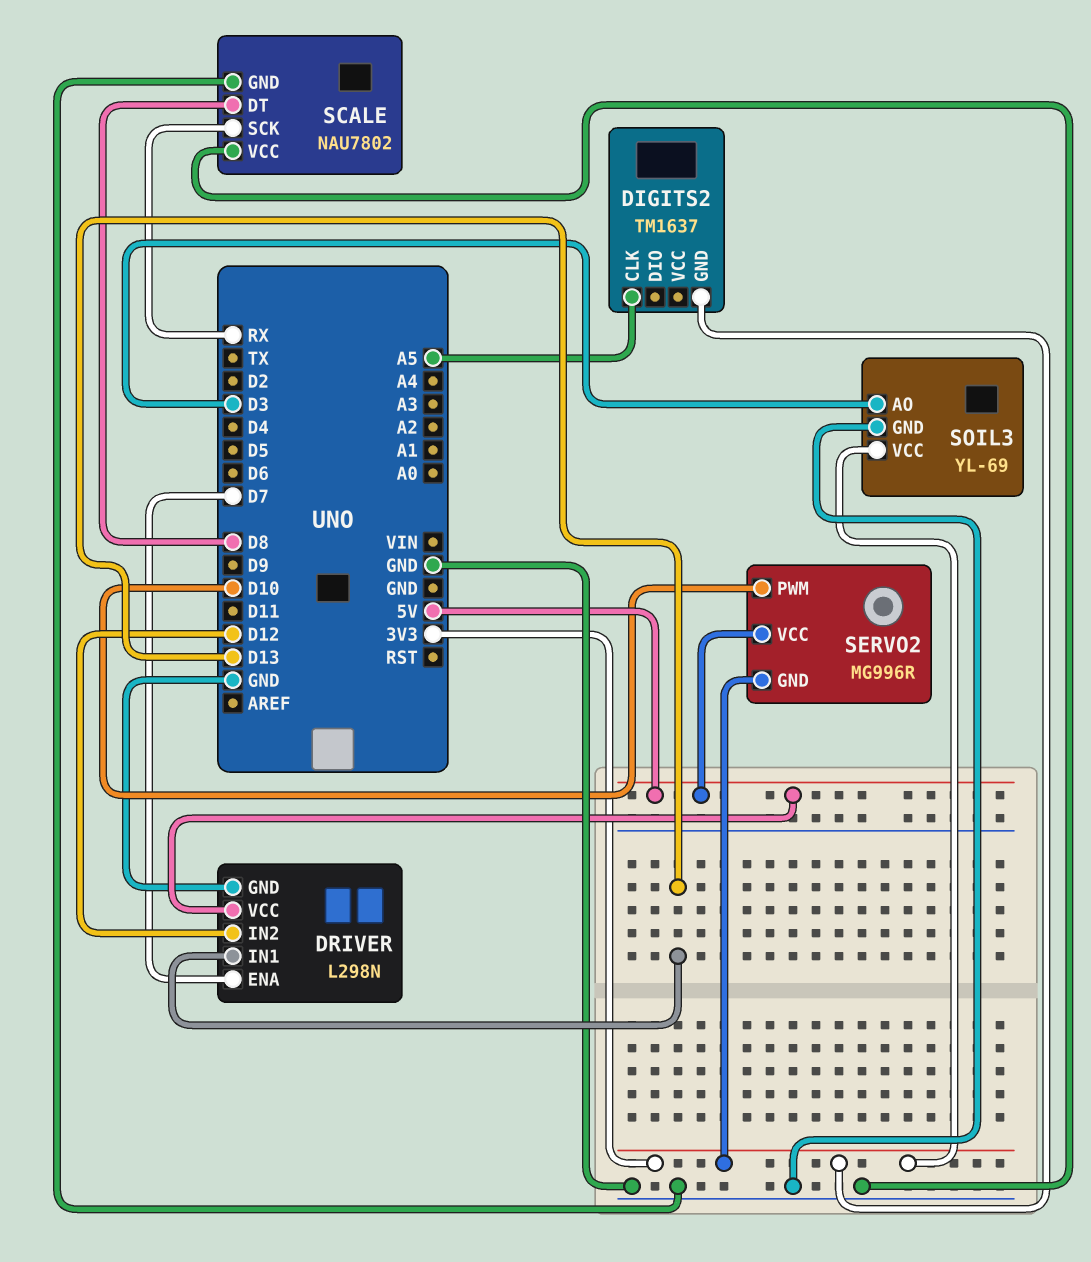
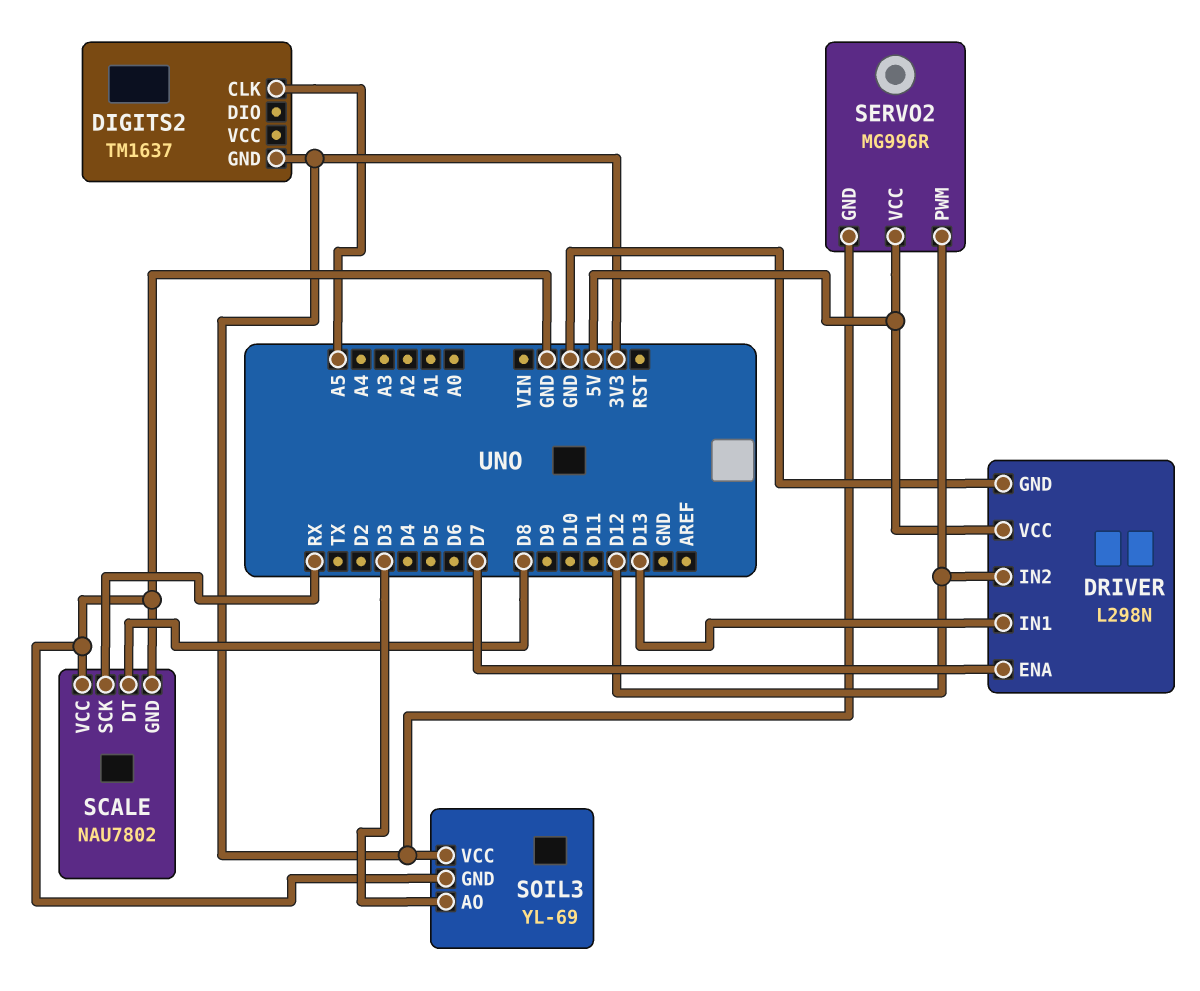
SERVO2 pin PWM: D10 -> D12

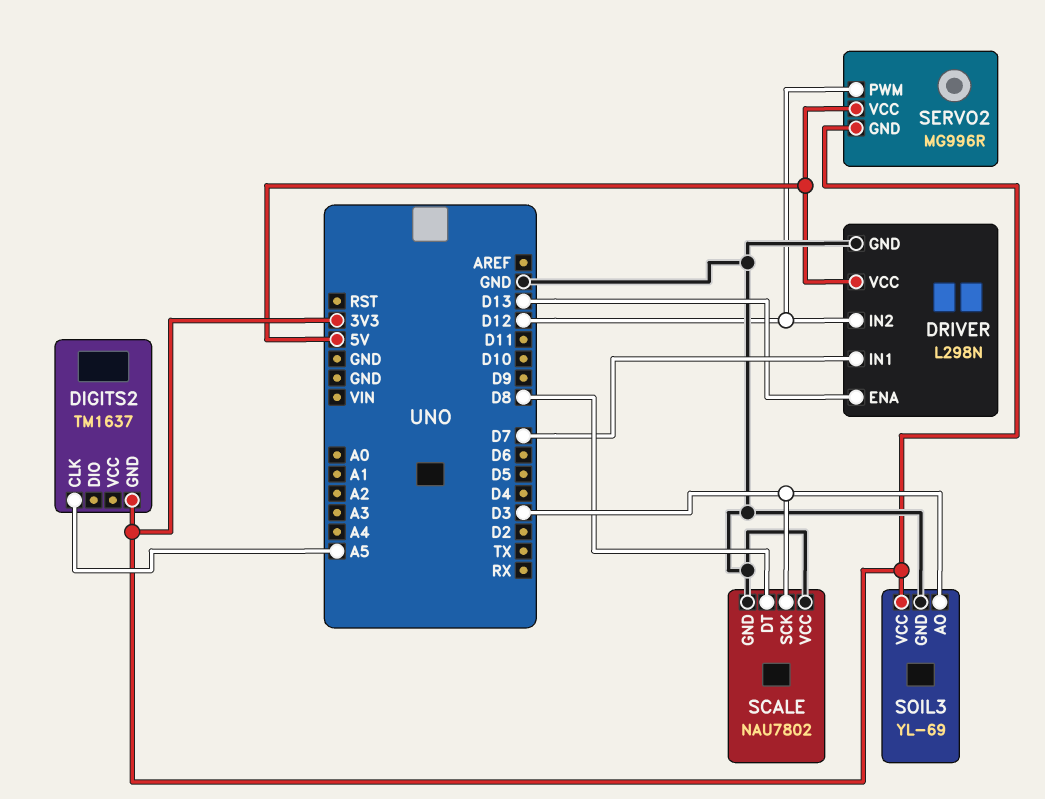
DRIVER pin ENA: D7 -> D13
DRIVER pin IN1: D13 -> D7
SCALE pin SCK: RX -> D3

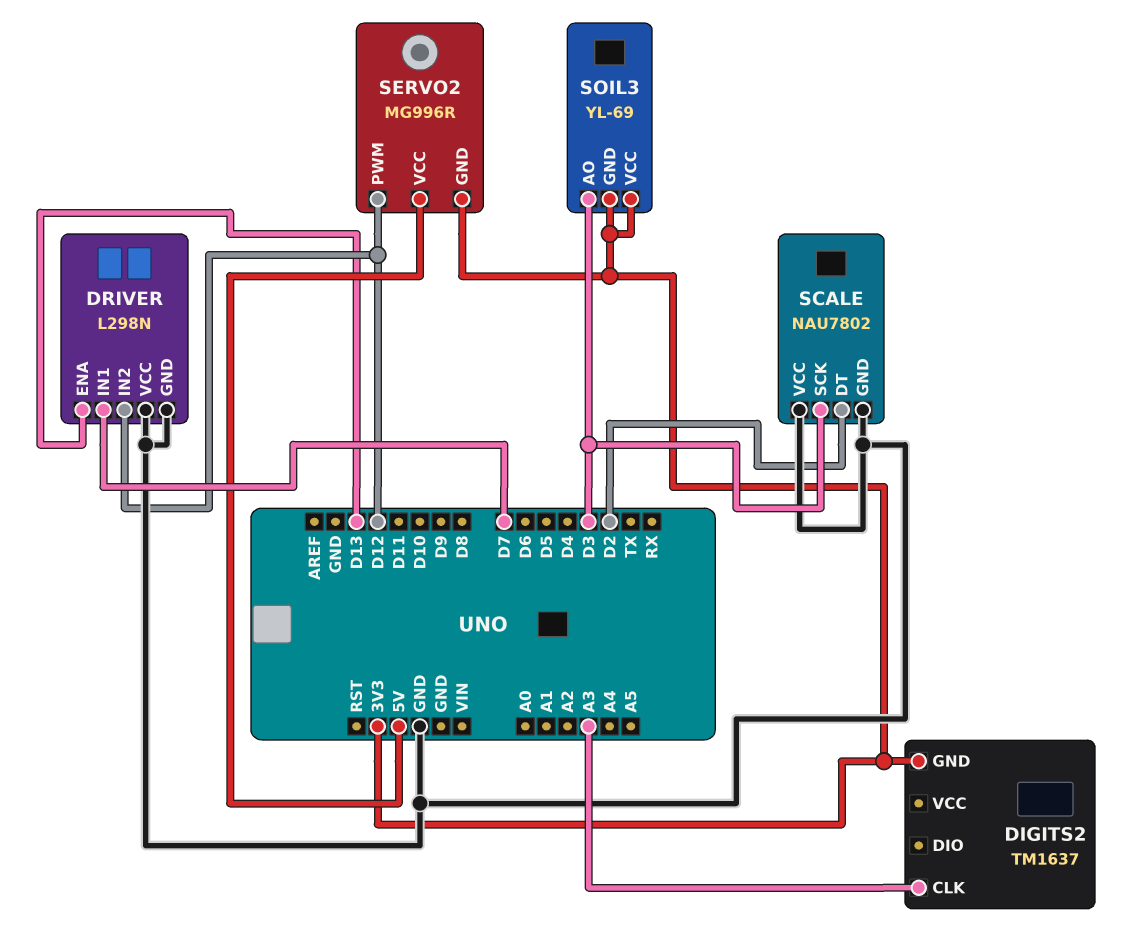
DIGITS2 pin CLK: A5 -> A3
DRIVER pin VCC: 5V -> GND
SCALE pin DT: D8 -> D2
SOIL3 pin GND: GND -> 3V3

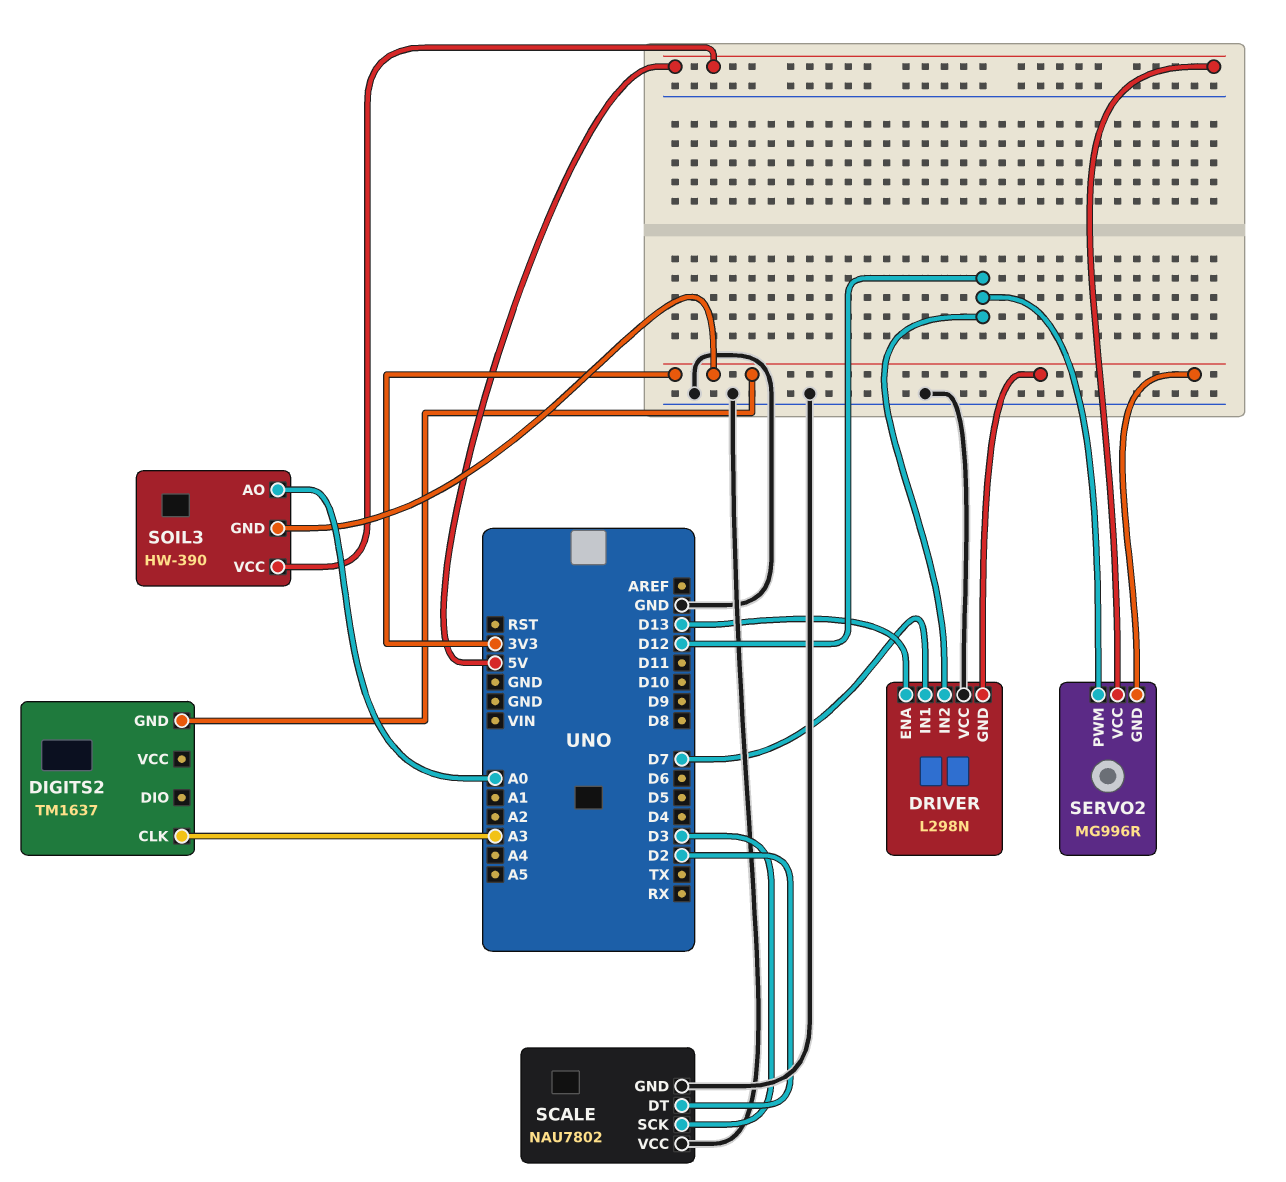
DRIVER pin GND: GND -> 3V3
SOIL3: YL-69 -> HW-390
SOIL3 pin AO: D3 -> A0
SOIL3 pin VCC: 3V3 -> 5V

